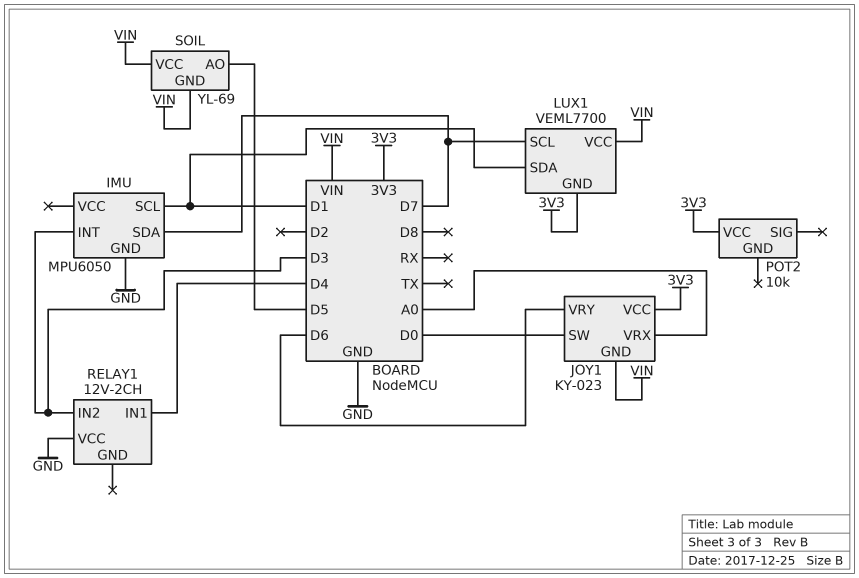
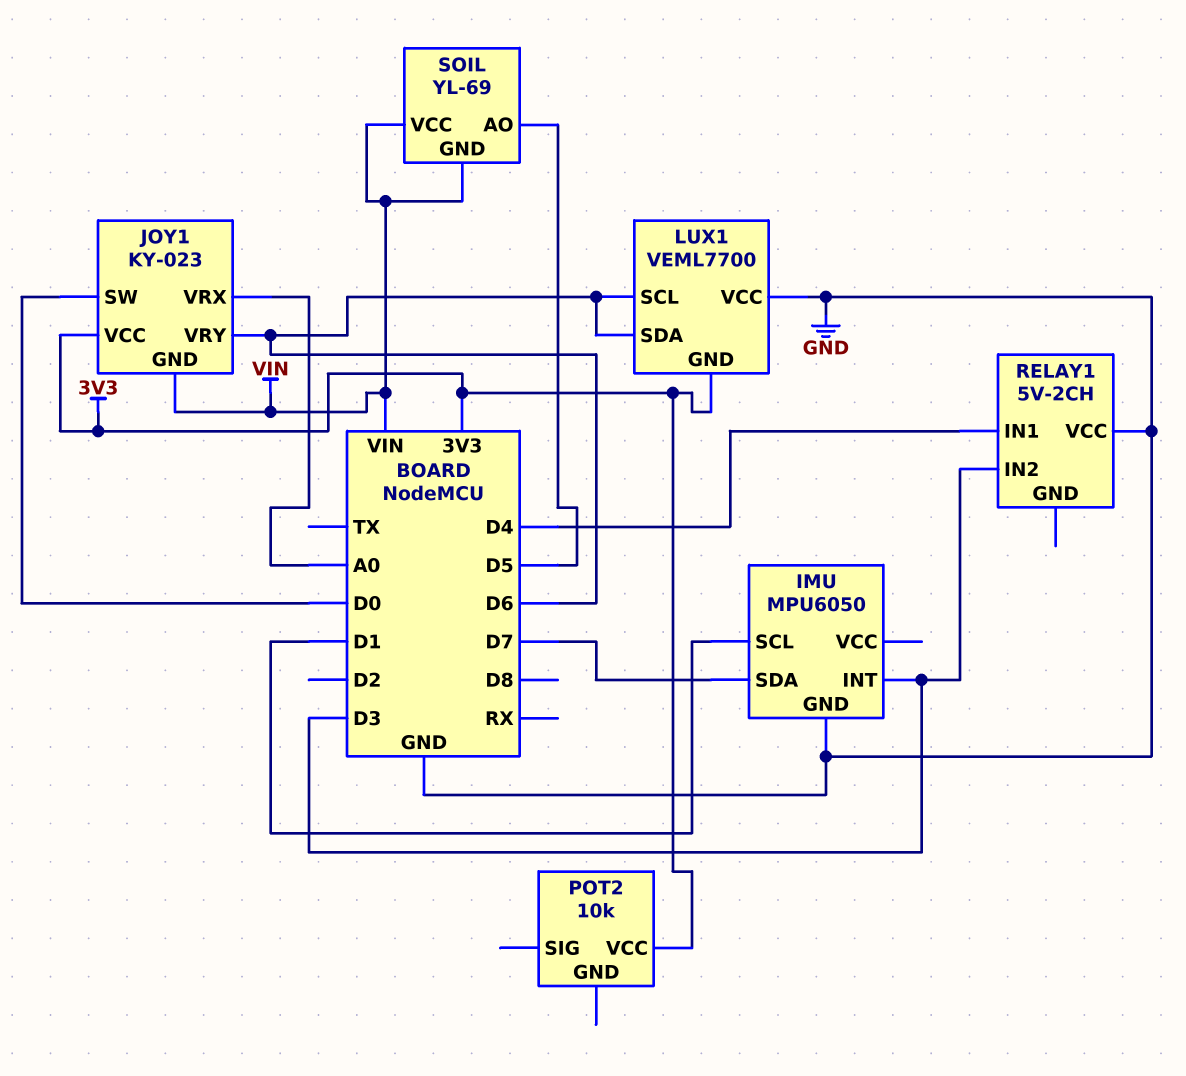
LUX1 pin SCL: D7 -> D6
LUX1 pin SDA: D1 -> D6
LUX1 pin VCC: VIN -> GND
RELAY1: 12V-2CH -> 5V-2CH

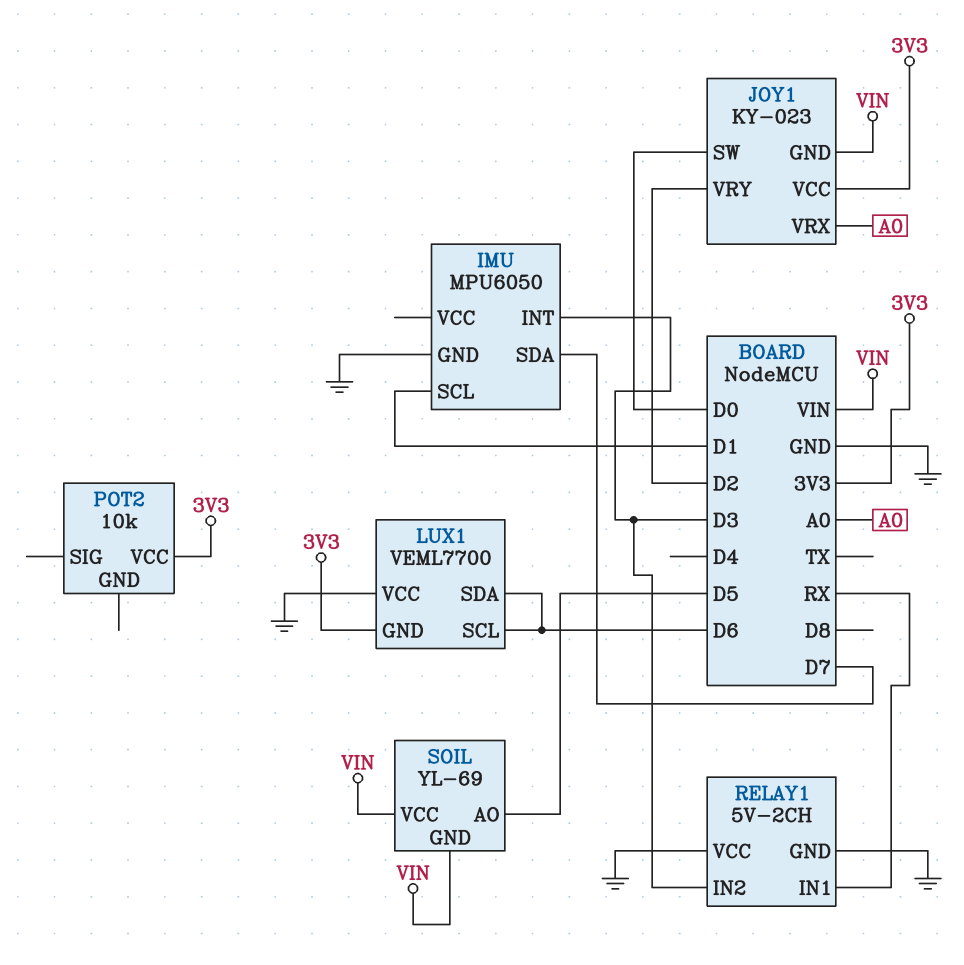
JOY1 pin VRY: D6 -> D2
RELAY1 pin GND: none -> GND
RELAY1 pin IN1: D4 -> RX

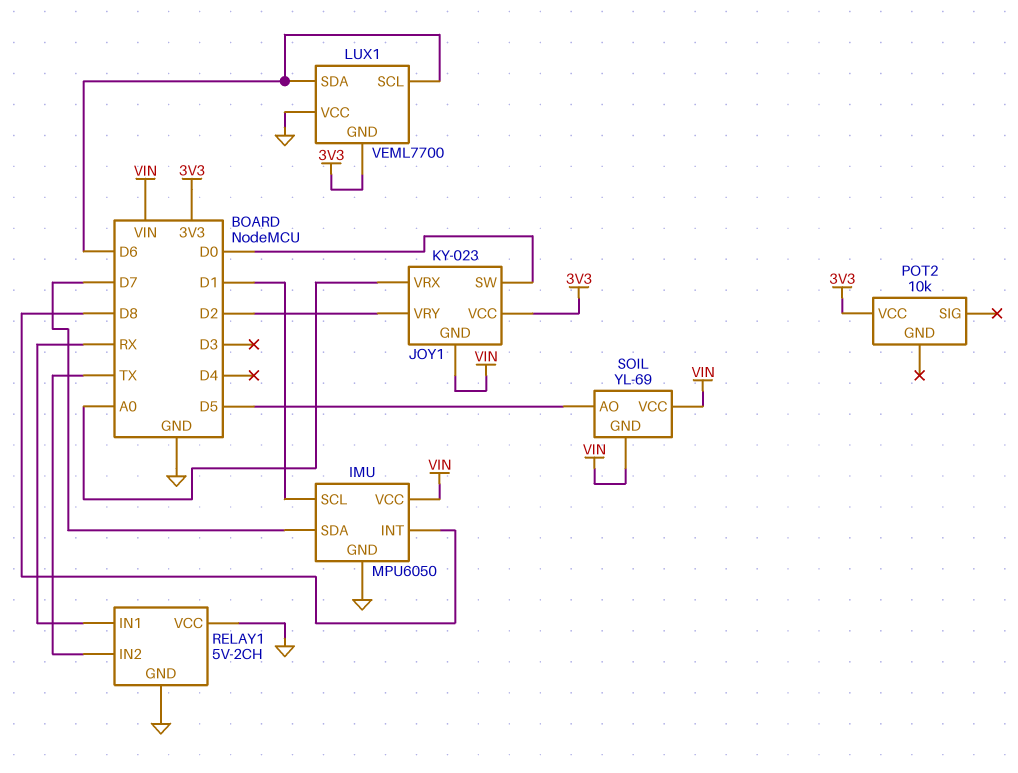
IMU pin INT: D3 -> D8
IMU pin VCC: none -> VIN
RELAY1 pin IN2: D3 -> TX

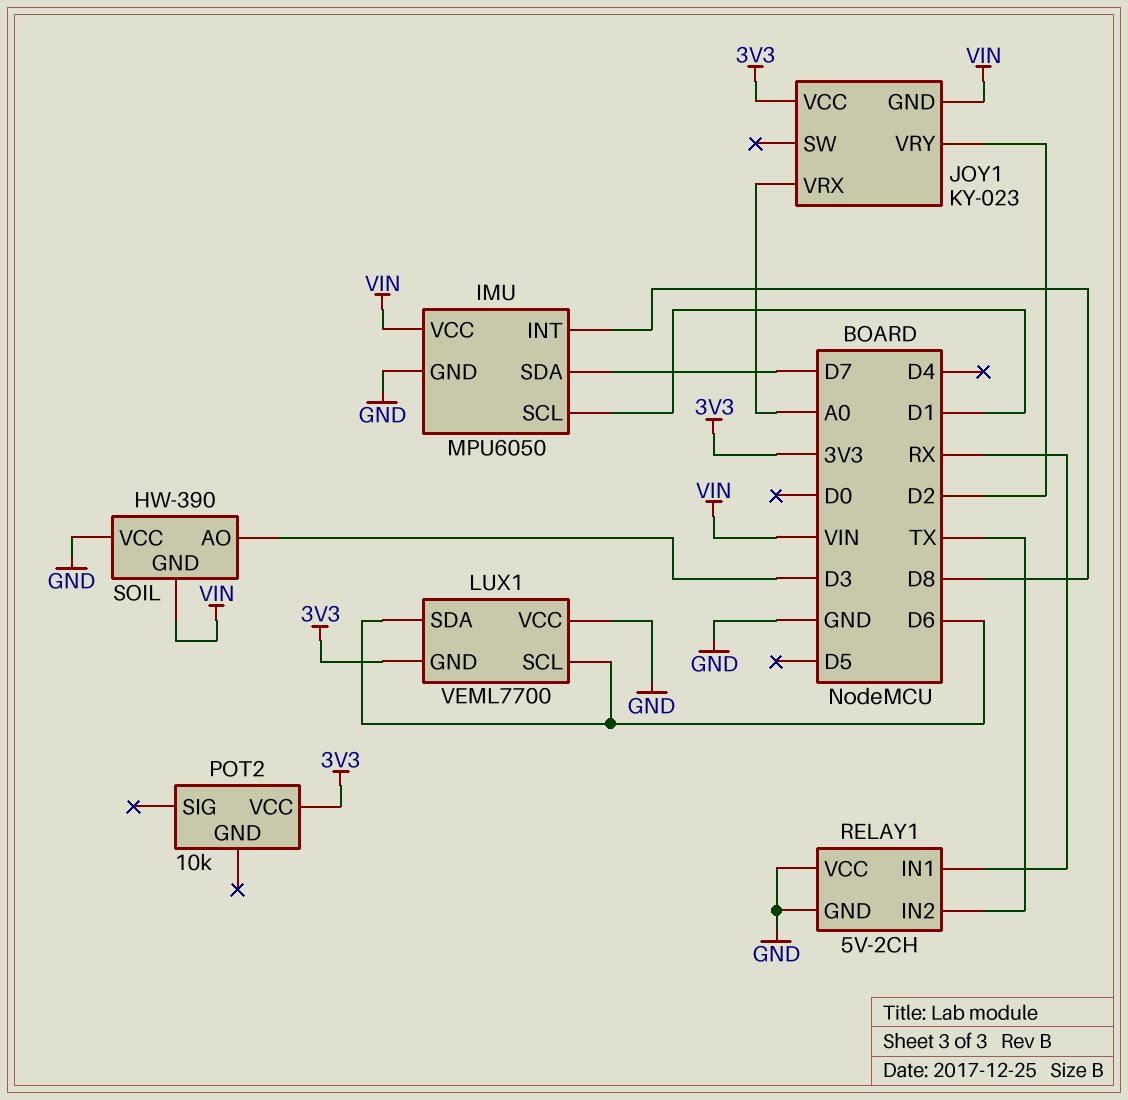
JOY1 pin SW: D0 -> none
SOIL: YL-69 -> HW-390
SOIL pin AO: D5 -> D3
SOIL pin VCC: VIN -> GND

